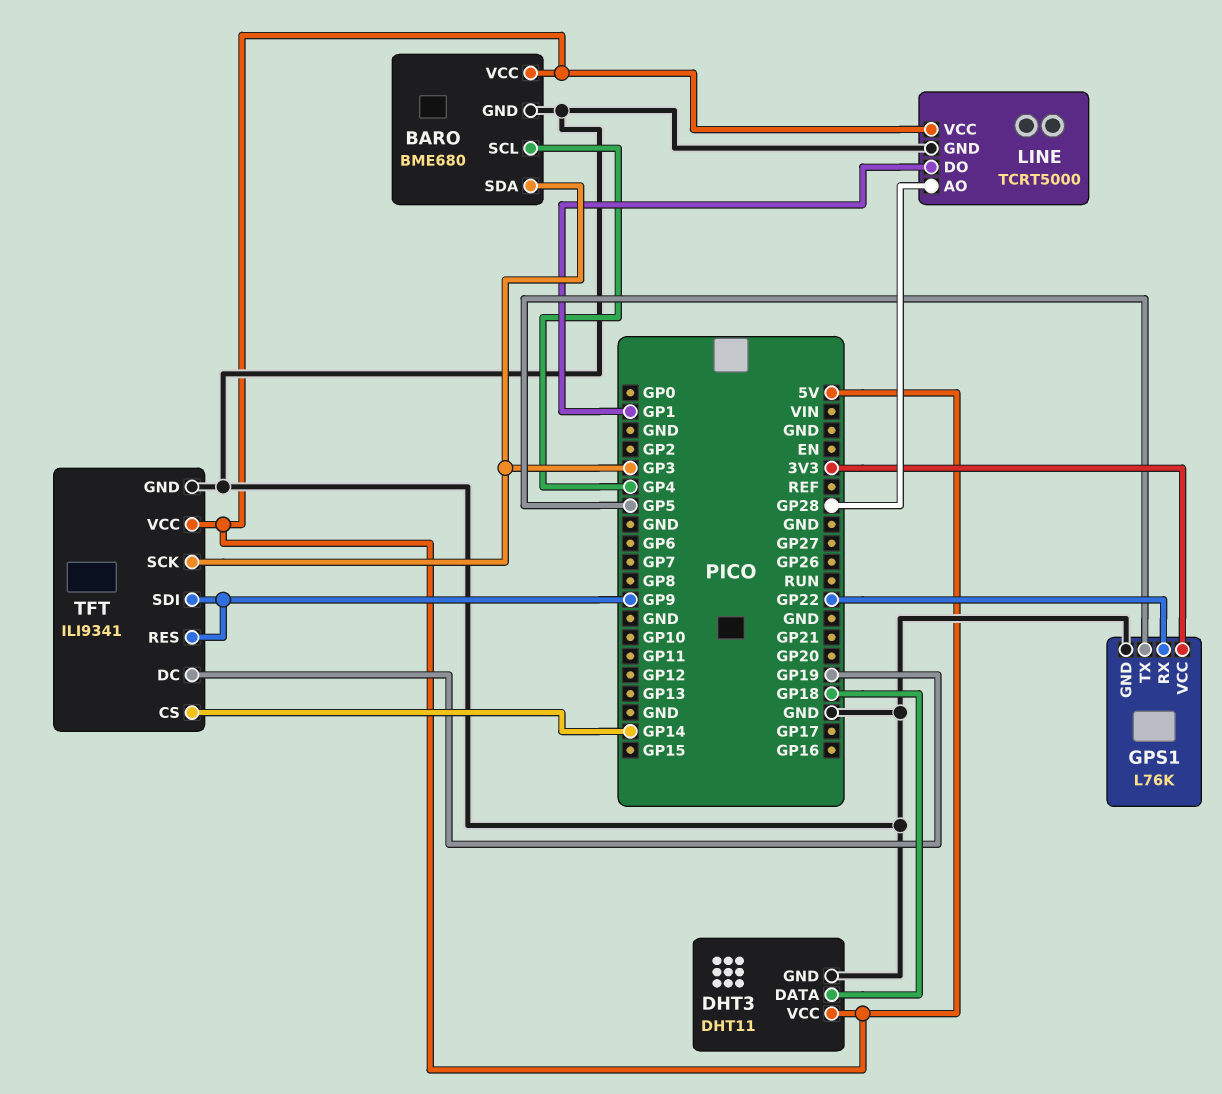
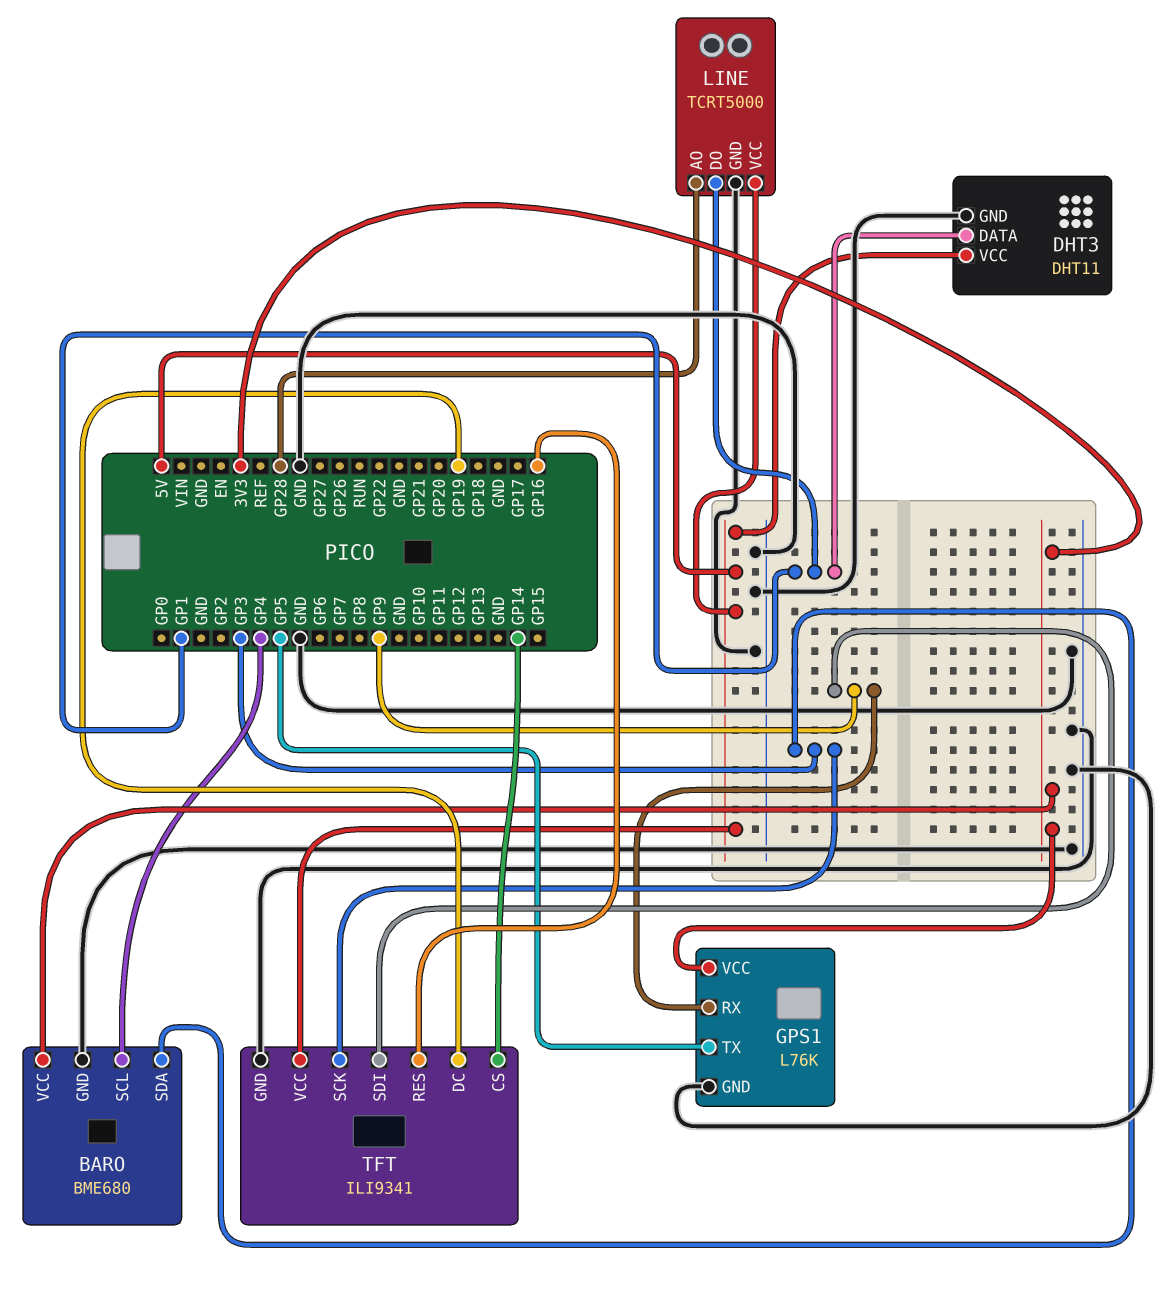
BARO pin VCC: 5V -> 3V3
DHT3 pin DATA: GP18 -> GP1
GPS1 pin RX: GP22 -> GP9
TFT pin RES: GP9 -> GP16

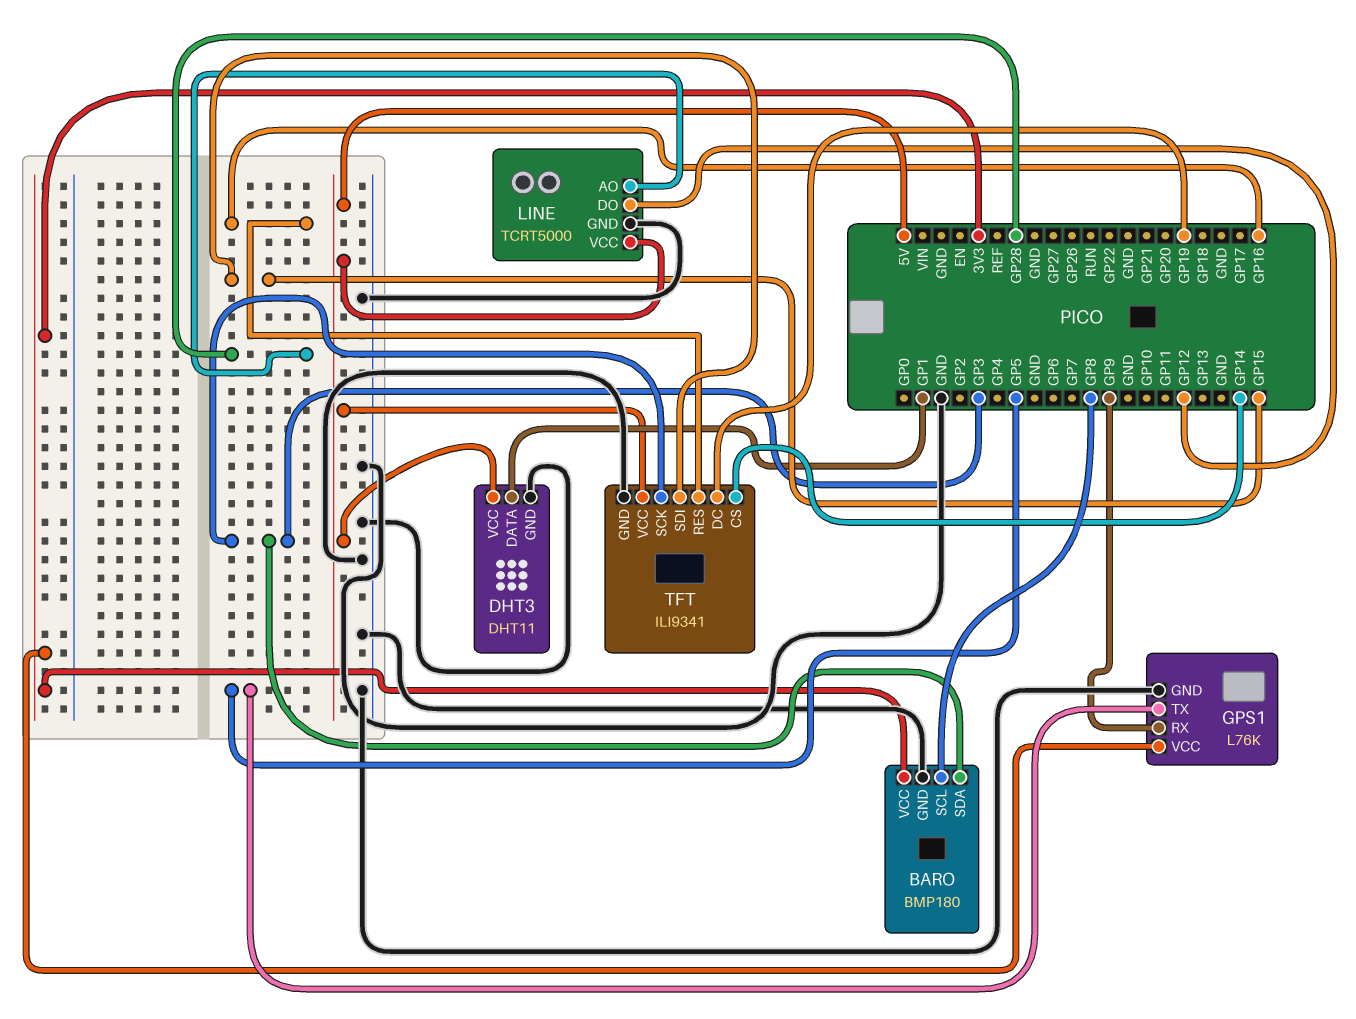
BARO: BME680 -> BMP180
BARO pin SCL: GP4 -> GP8
LINE pin DO: GP1 -> GP12
TFT pin SDI: GP9 -> GP15

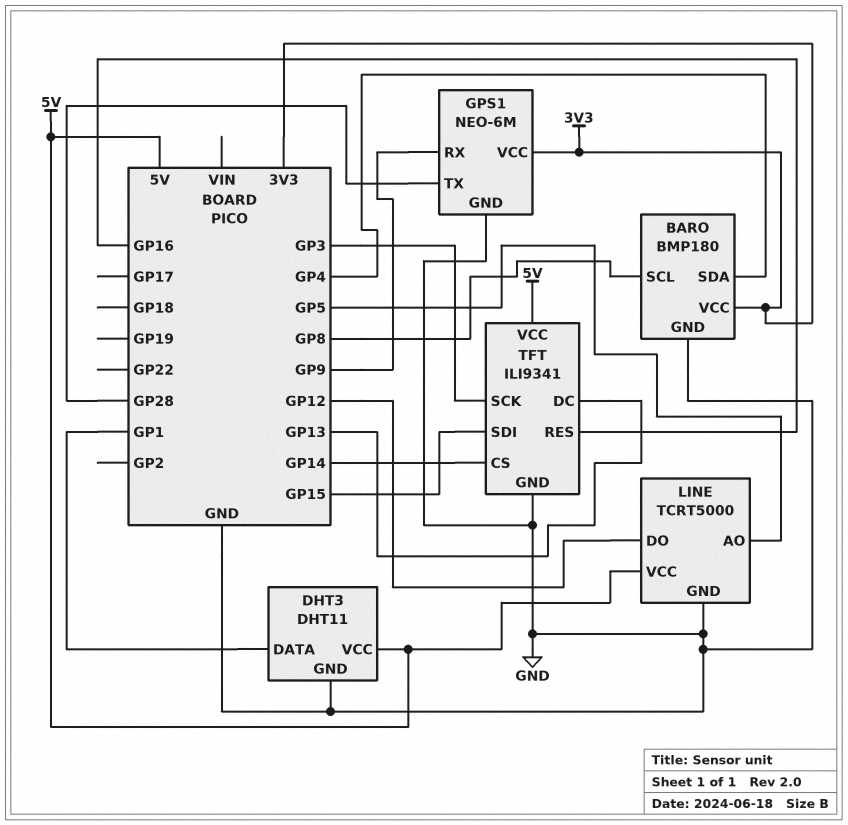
BARO pin SDA: GP3 -> GP4
GPS1: L76K -> NEO-6M
GPS1 pin TX: GP5 -> GP28
LINE pin AO: GP28 -> GP5
TFT pin DC: GP19 -> GP13

